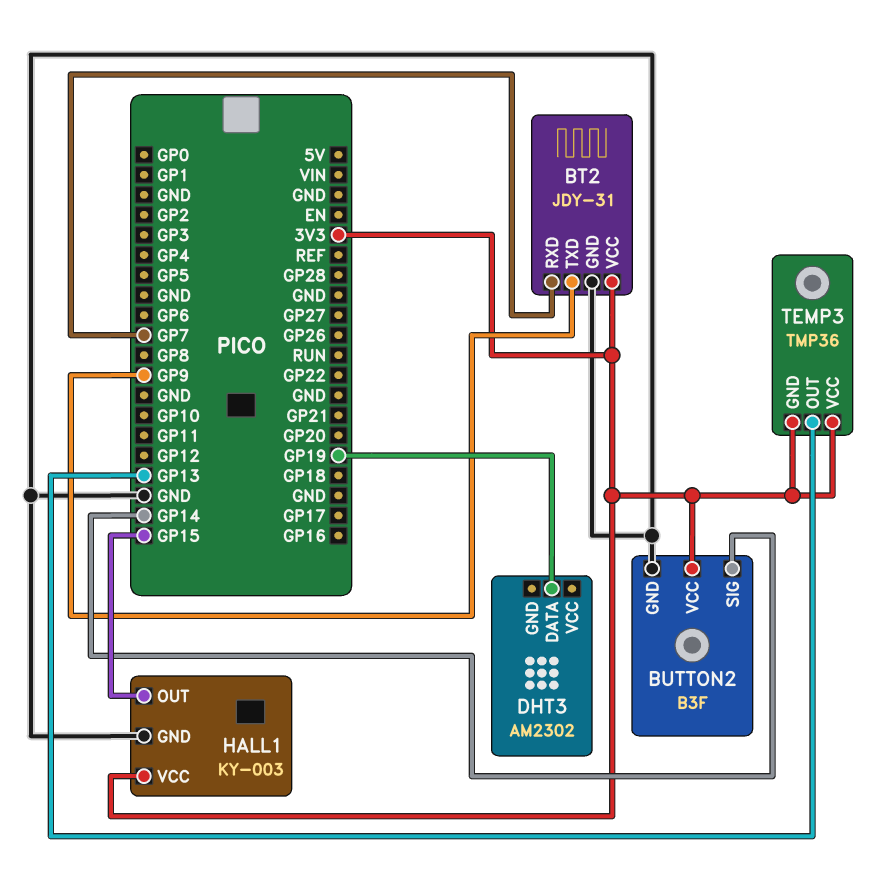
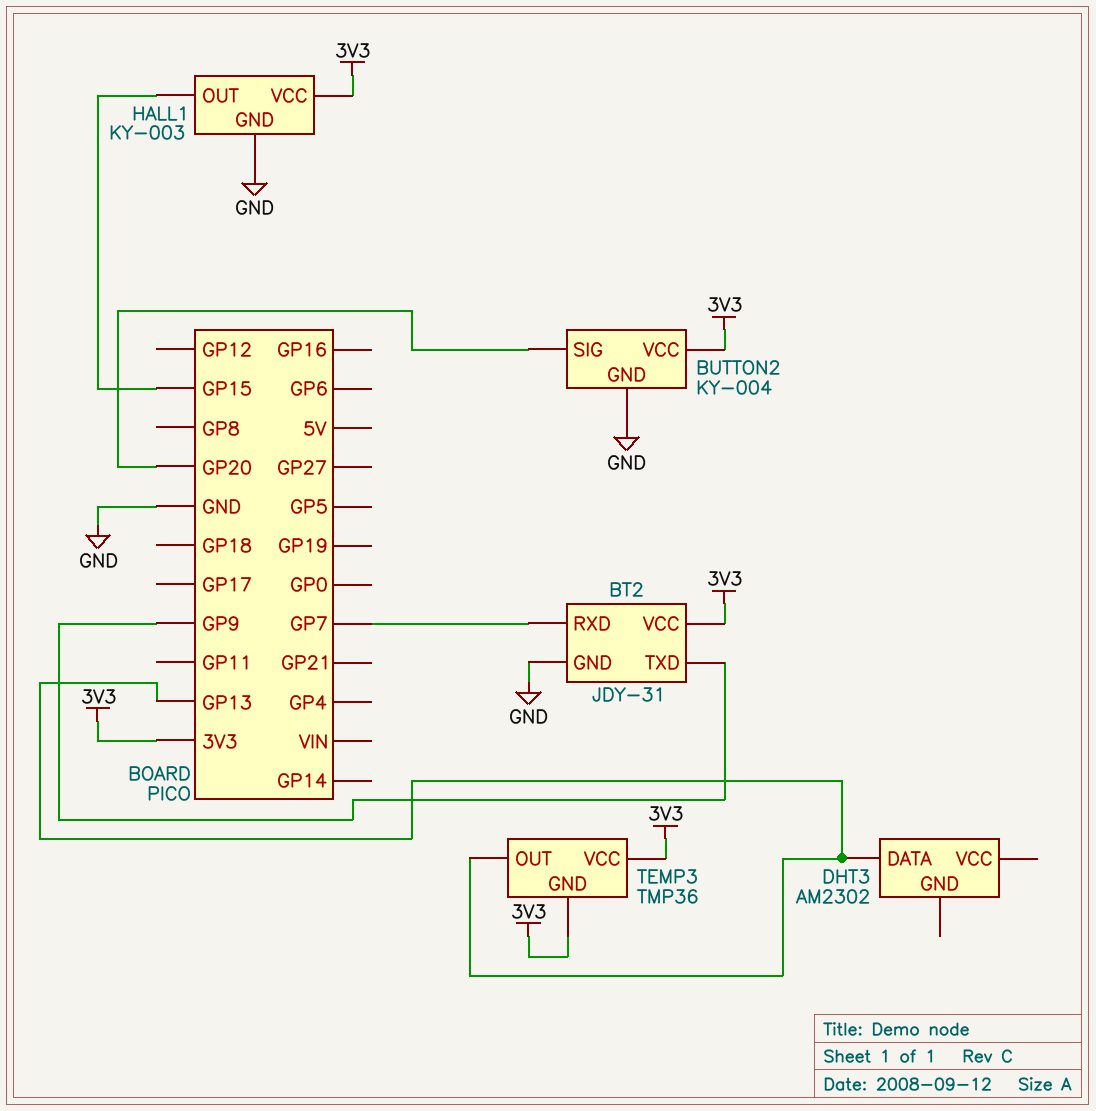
BUTTON2: B3F -> KY-004
BUTTON2 pin SIG: GP14 -> GP20
DHT3 pin DATA: GP19 -> GP13

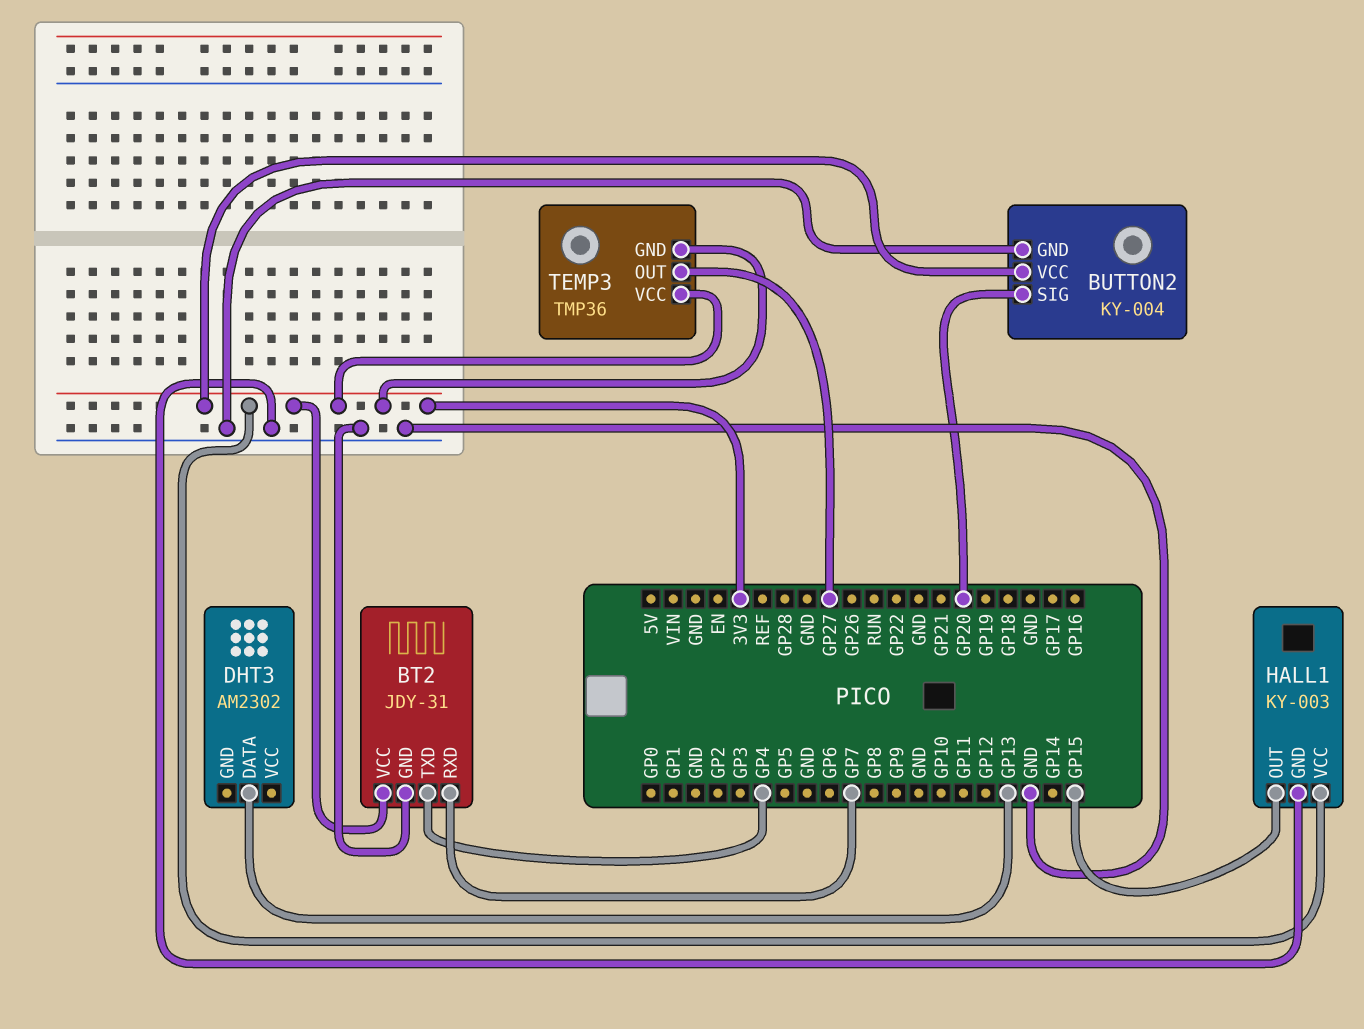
BT2 pin TXD: GP9 -> GP4
TEMP3 pin OUT: GP13 -> GP27

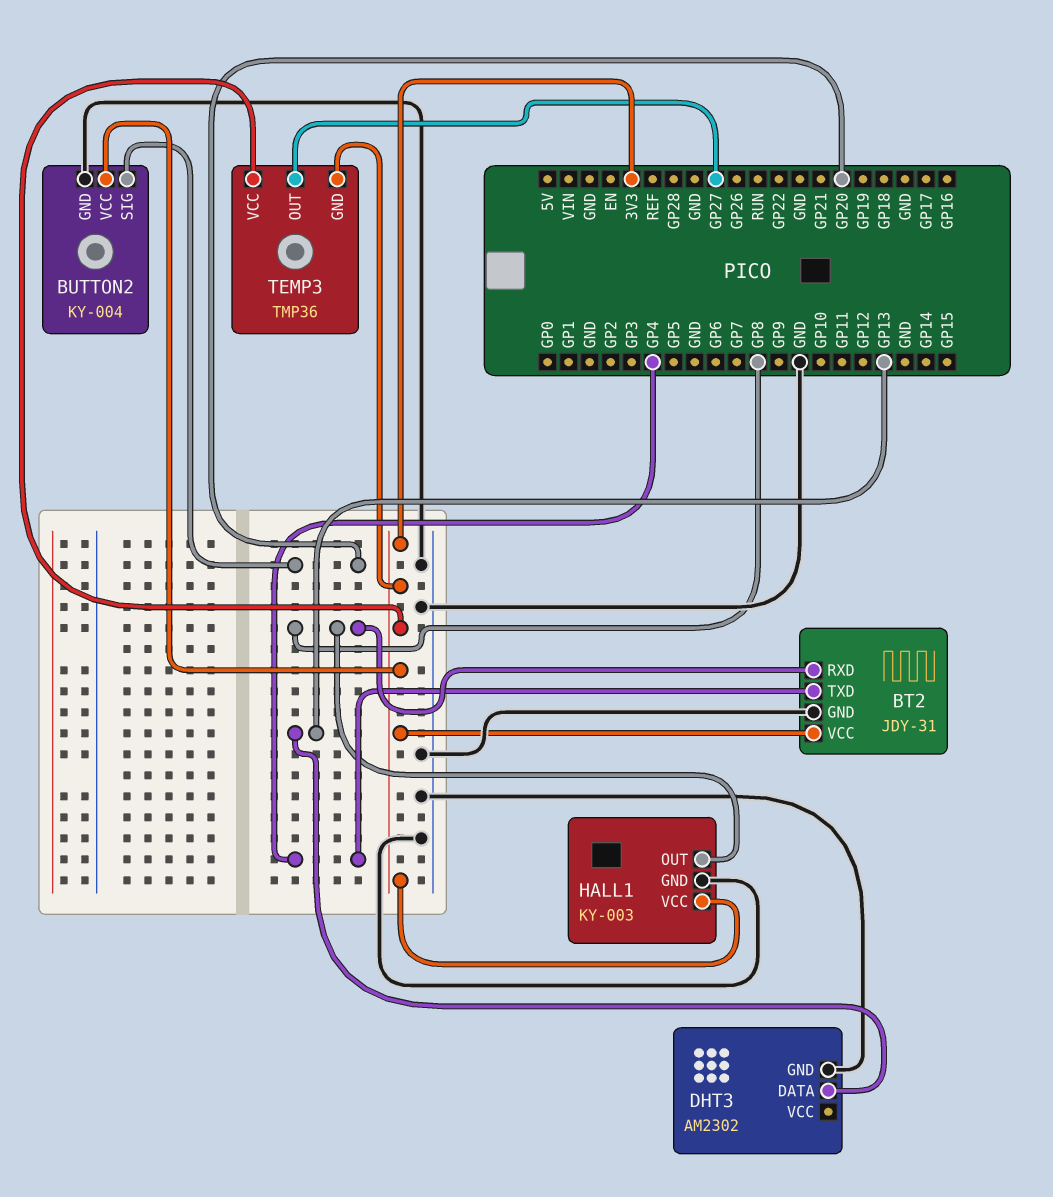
BT2 pin RXD: GP7 -> GP8
DHT3 pin GND: none -> GND
HALL1 pin OUT: GP15 -> GP8

